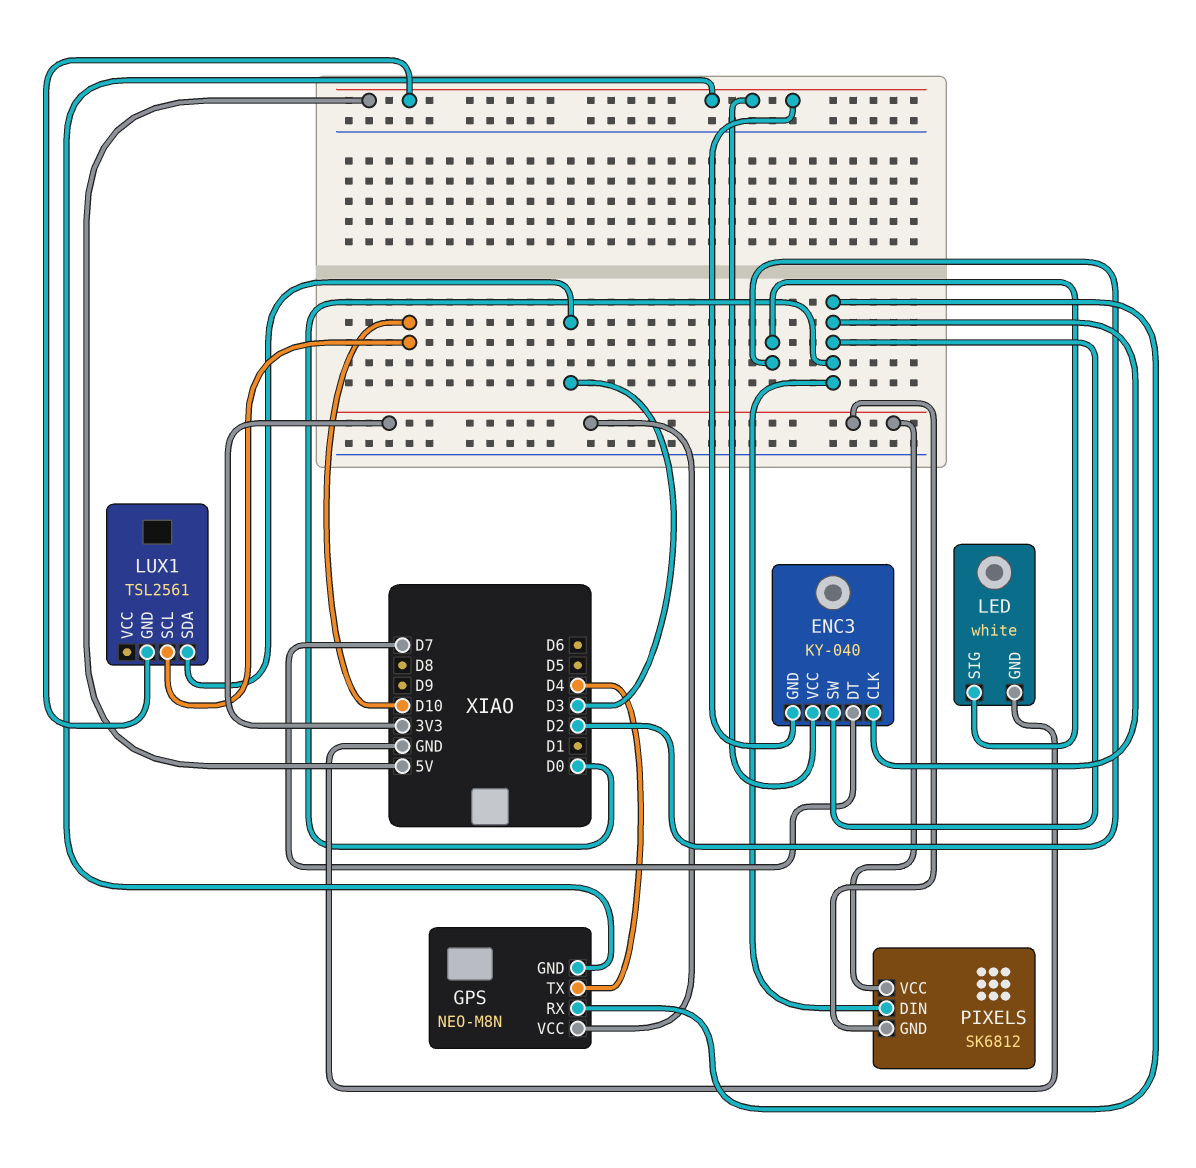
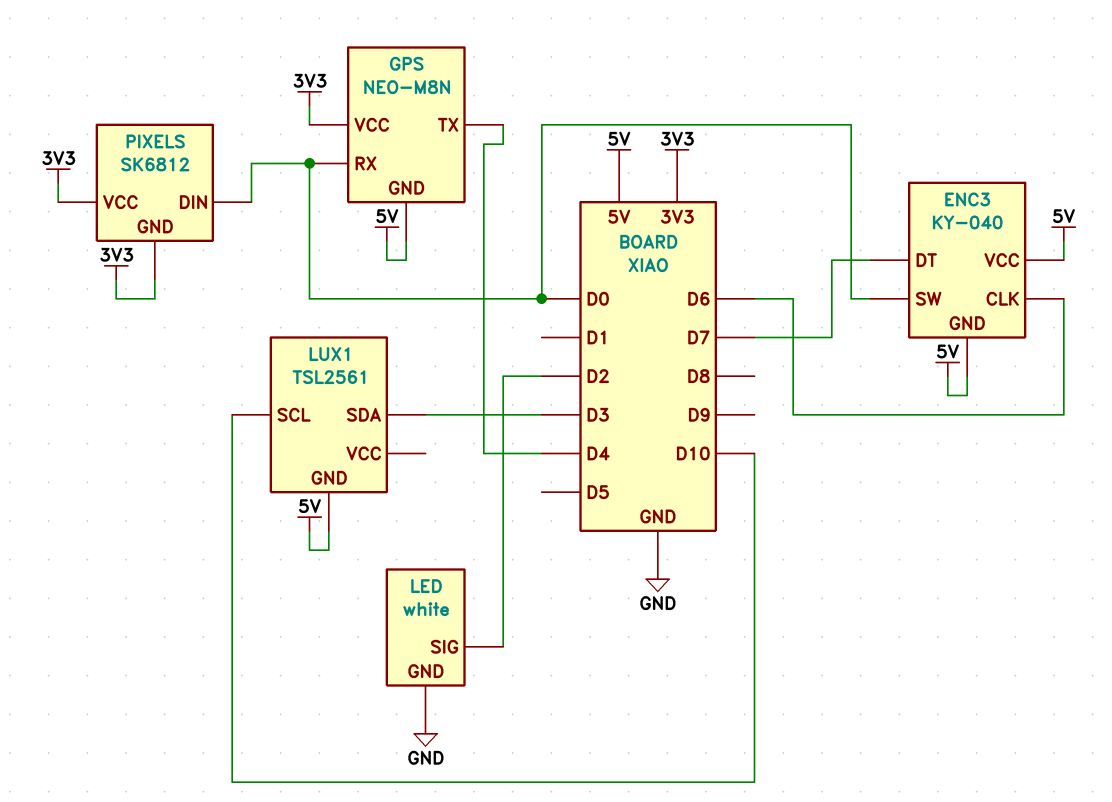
ENC3 pin CLK: D0 -> D6

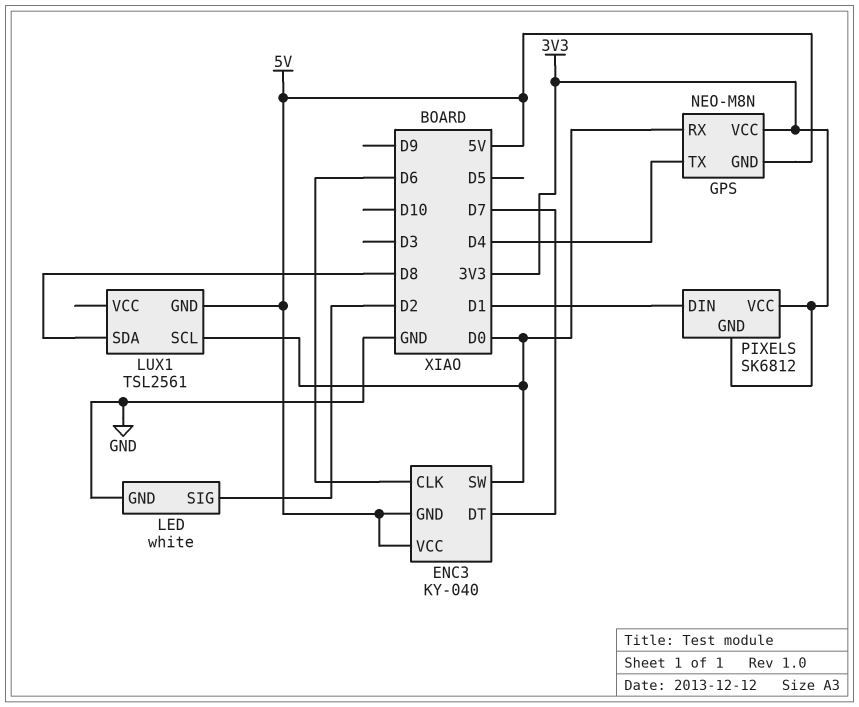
LUX1 pin SCL: D10 -> D0
LUX1 pin SDA: D3 -> D8
PIXELS pin DIN: D0 -> D1

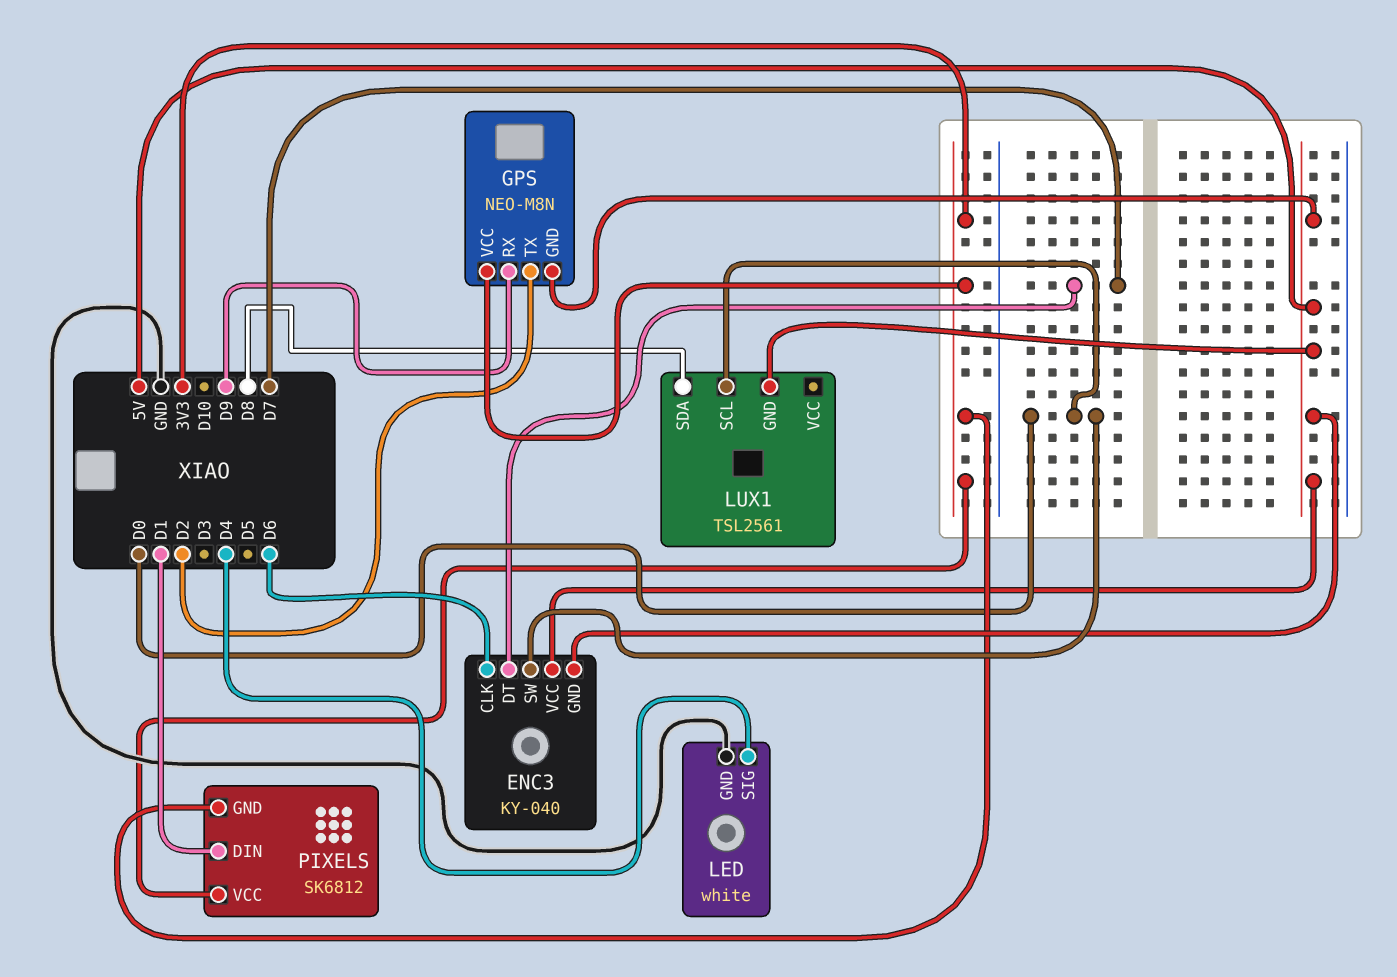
GPS pin RX: D0 -> D9
GPS pin TX: D4 -> D2
LED pin SIG: D2 -> D4

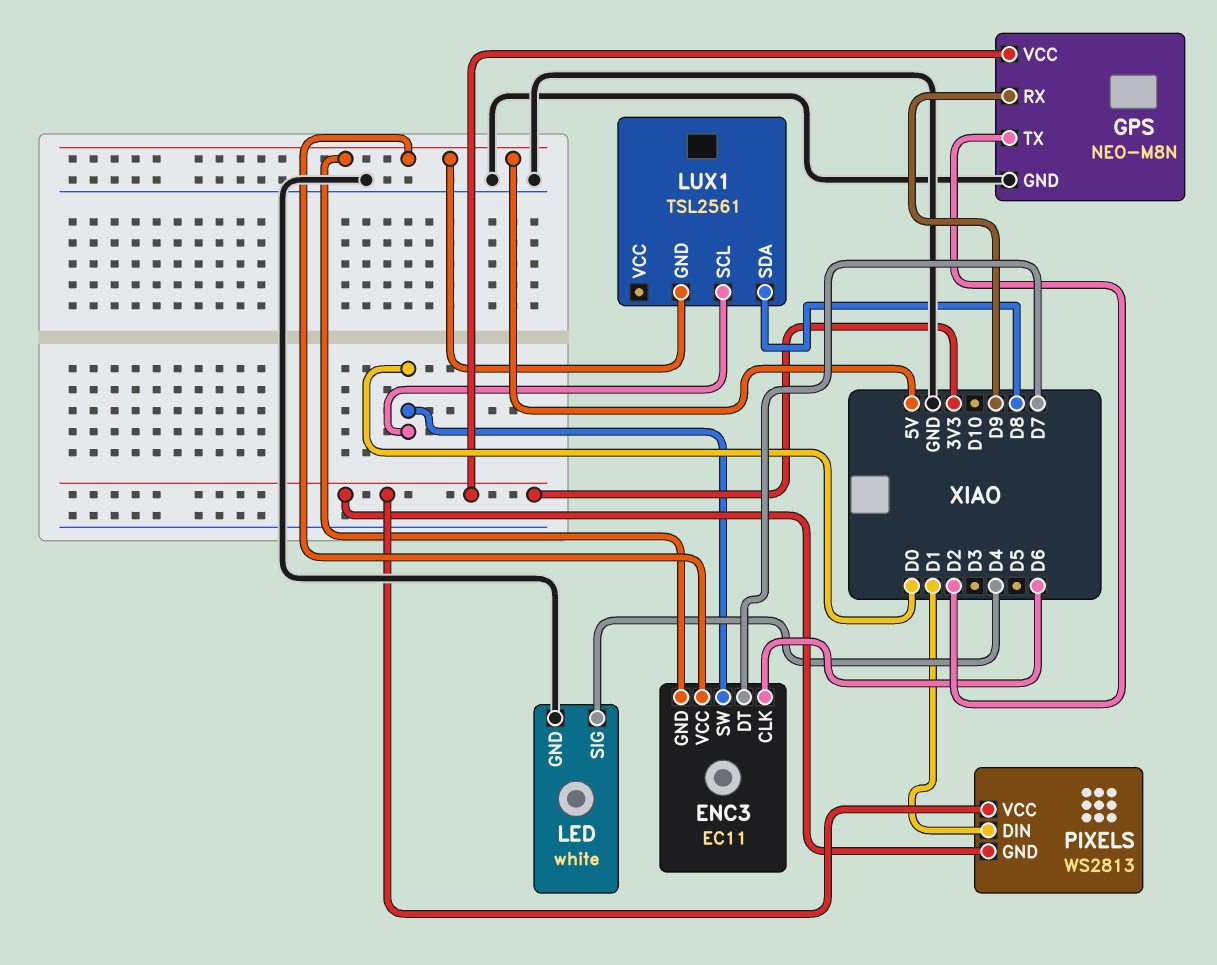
ENC3: KY-040 -> EC11
GPS pin GND: 5V -> GND
PIXELS: SK6812 -> WS2813

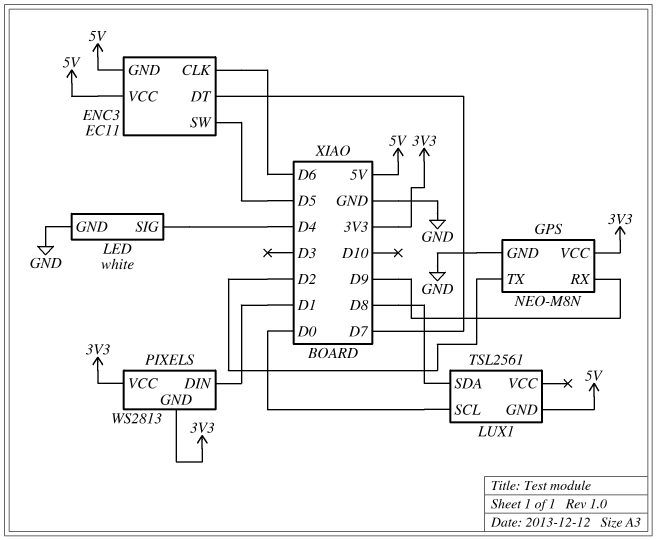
ENC3 pin SW: D0 -> D5

